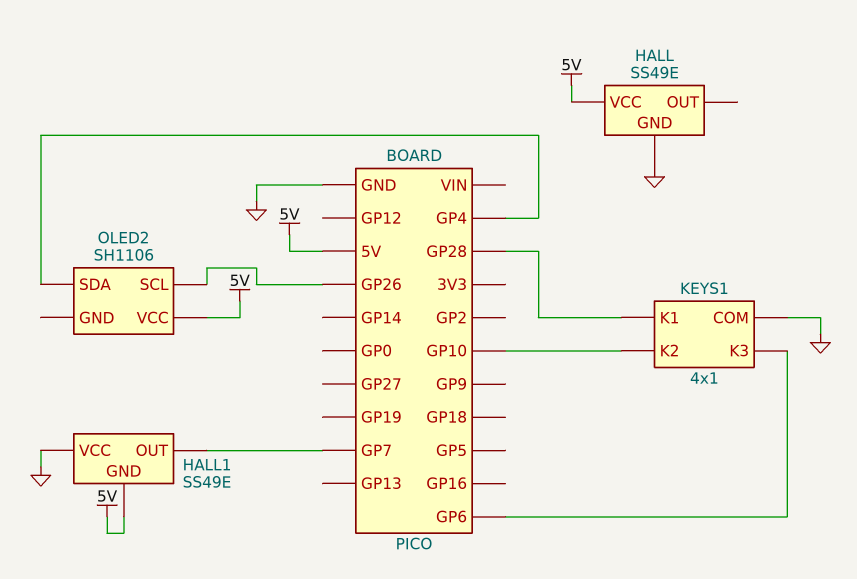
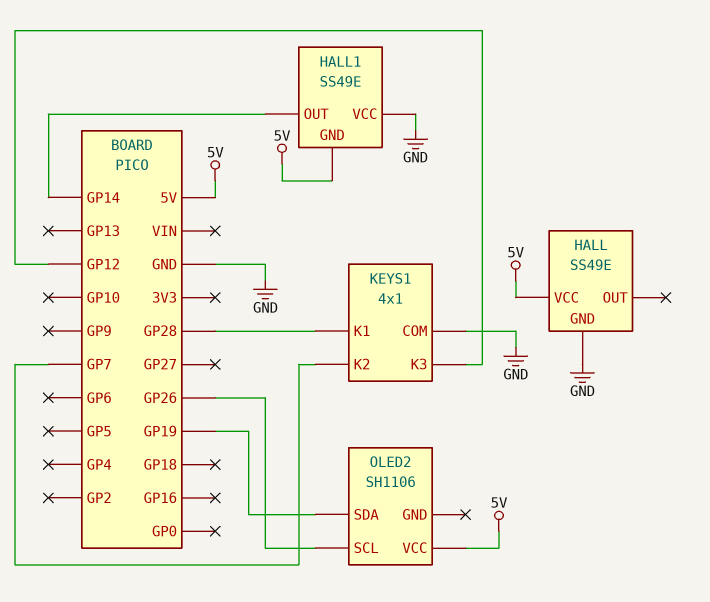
HALL1 pin OUT: GP7 -> GP14
KEYS1 pin K2: GP10 -> GP7
KEYS1 pin K3: GP6 -> GP12
OLED2 pin SDA: GP4 -> GP19

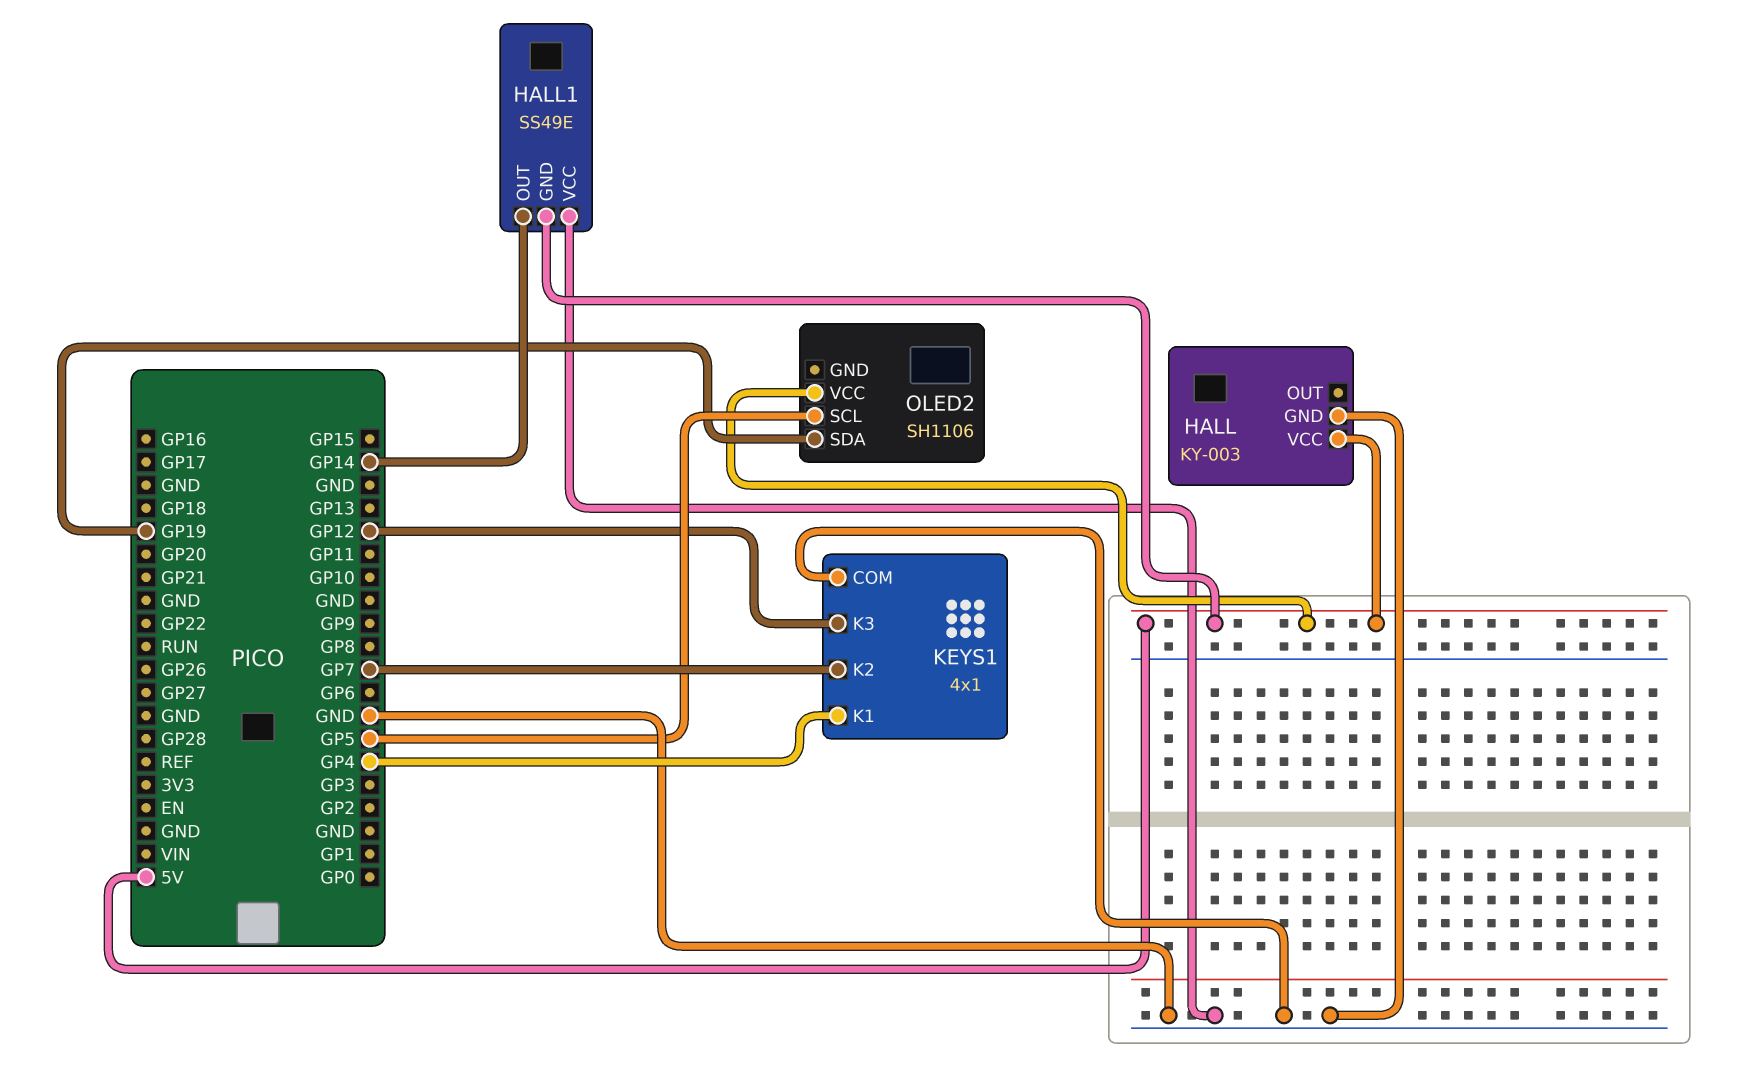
HALL: SS49E -> KY-003
KEYS1 pin K1: GP28 -> GP4
OLED2 pin SCL: GP26 -> GP5

